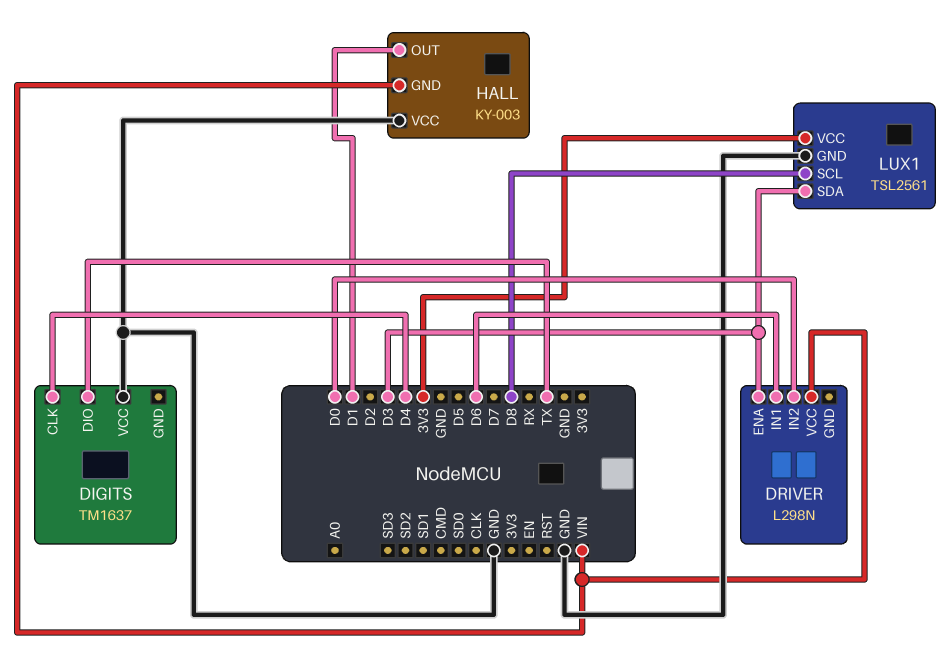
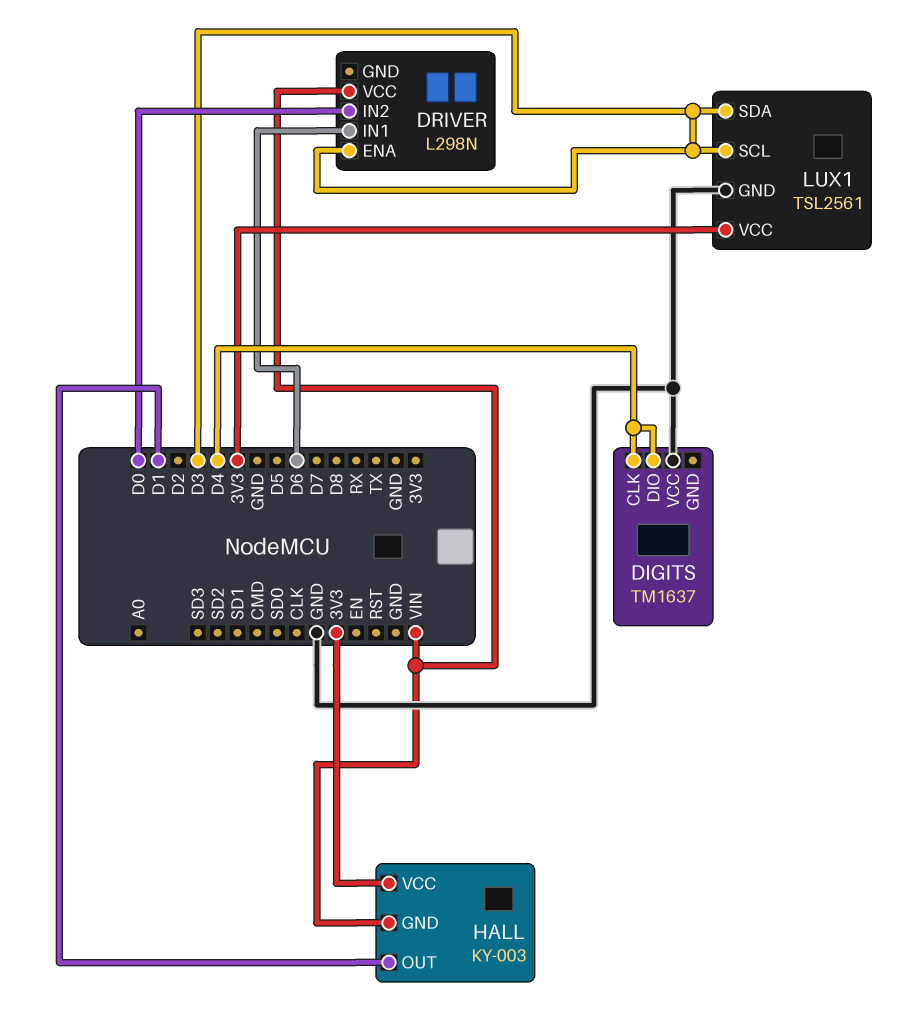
DIGITS pin DIO: TX -> D4
HALL pin VCC: GND -> 3V3
LUX1 pin SCL: D8 -> D3

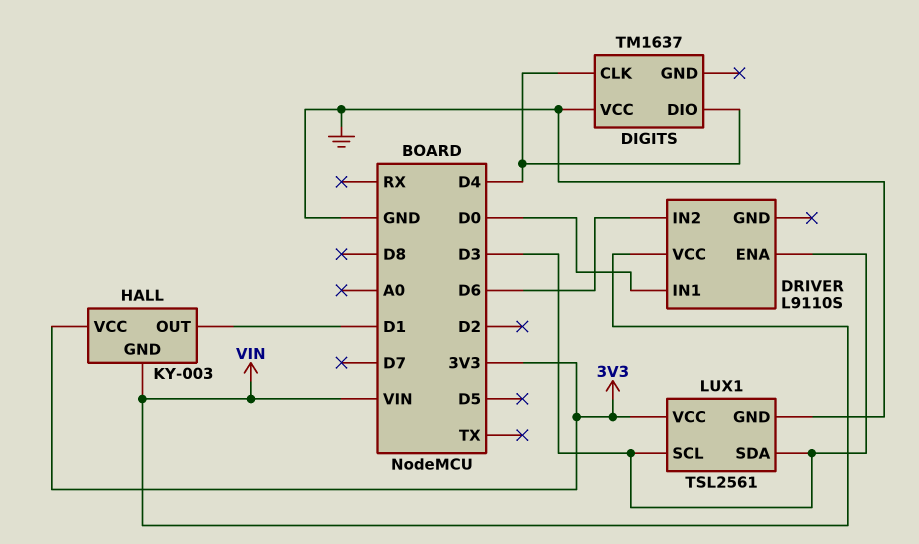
DRIVER: L298N -> L9110S
DRIVER pin IN1: D6 -> D0
DRIVER pin IN2: D0 -> D6

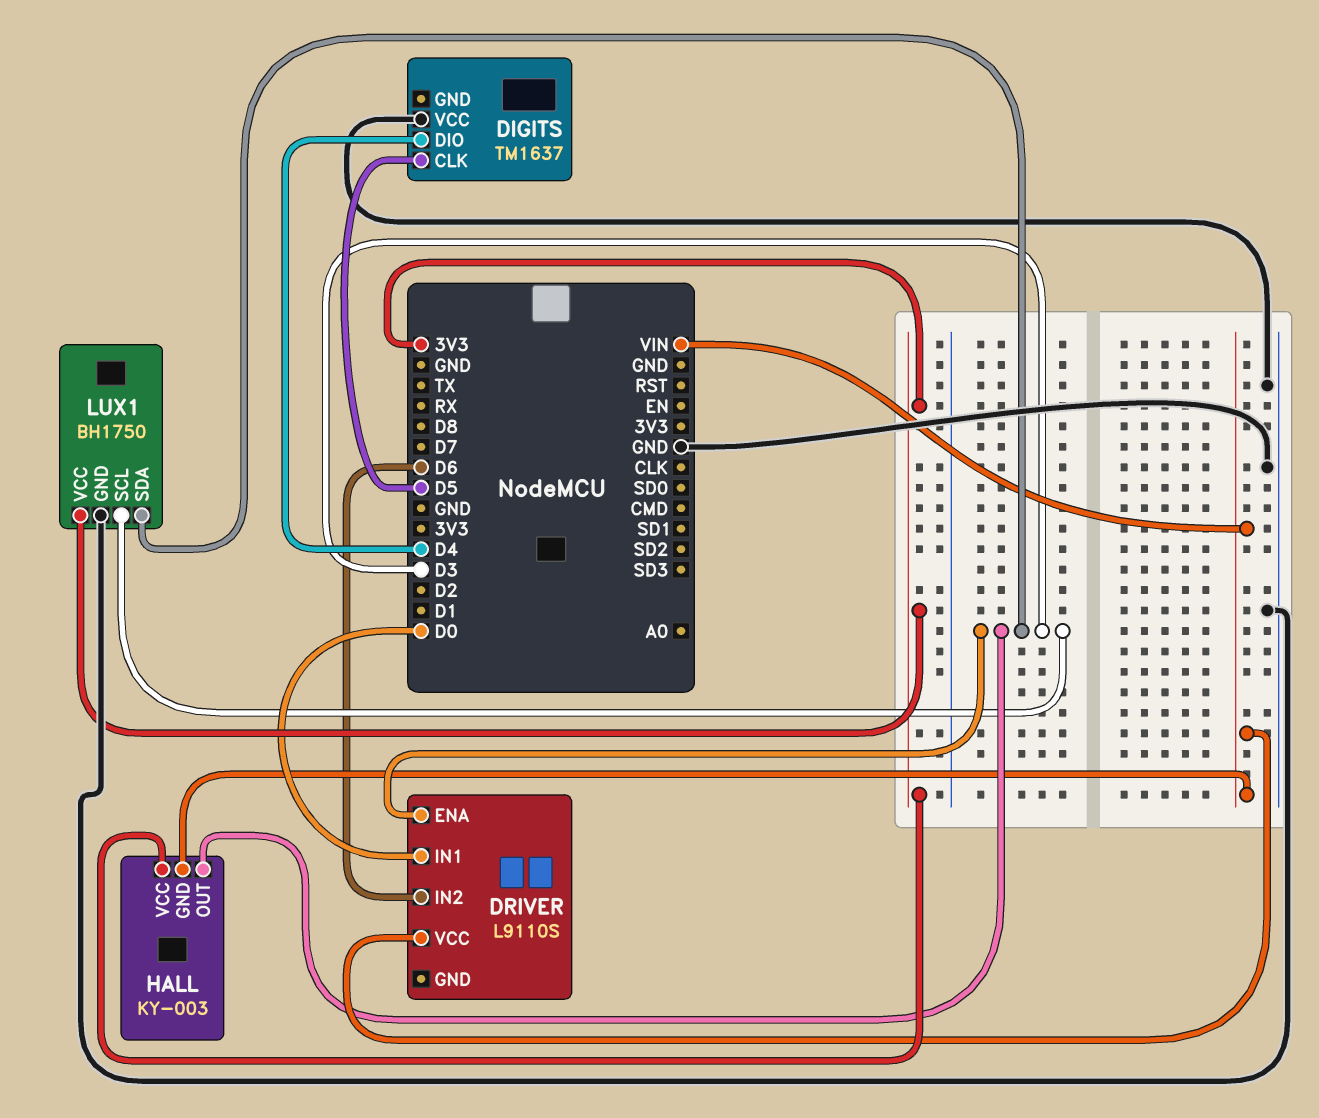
DIGITS pin CLK: D4 -> D5
HALL pin OUT: D1 -> D3
LUX1: TSL2561 -> BH1750

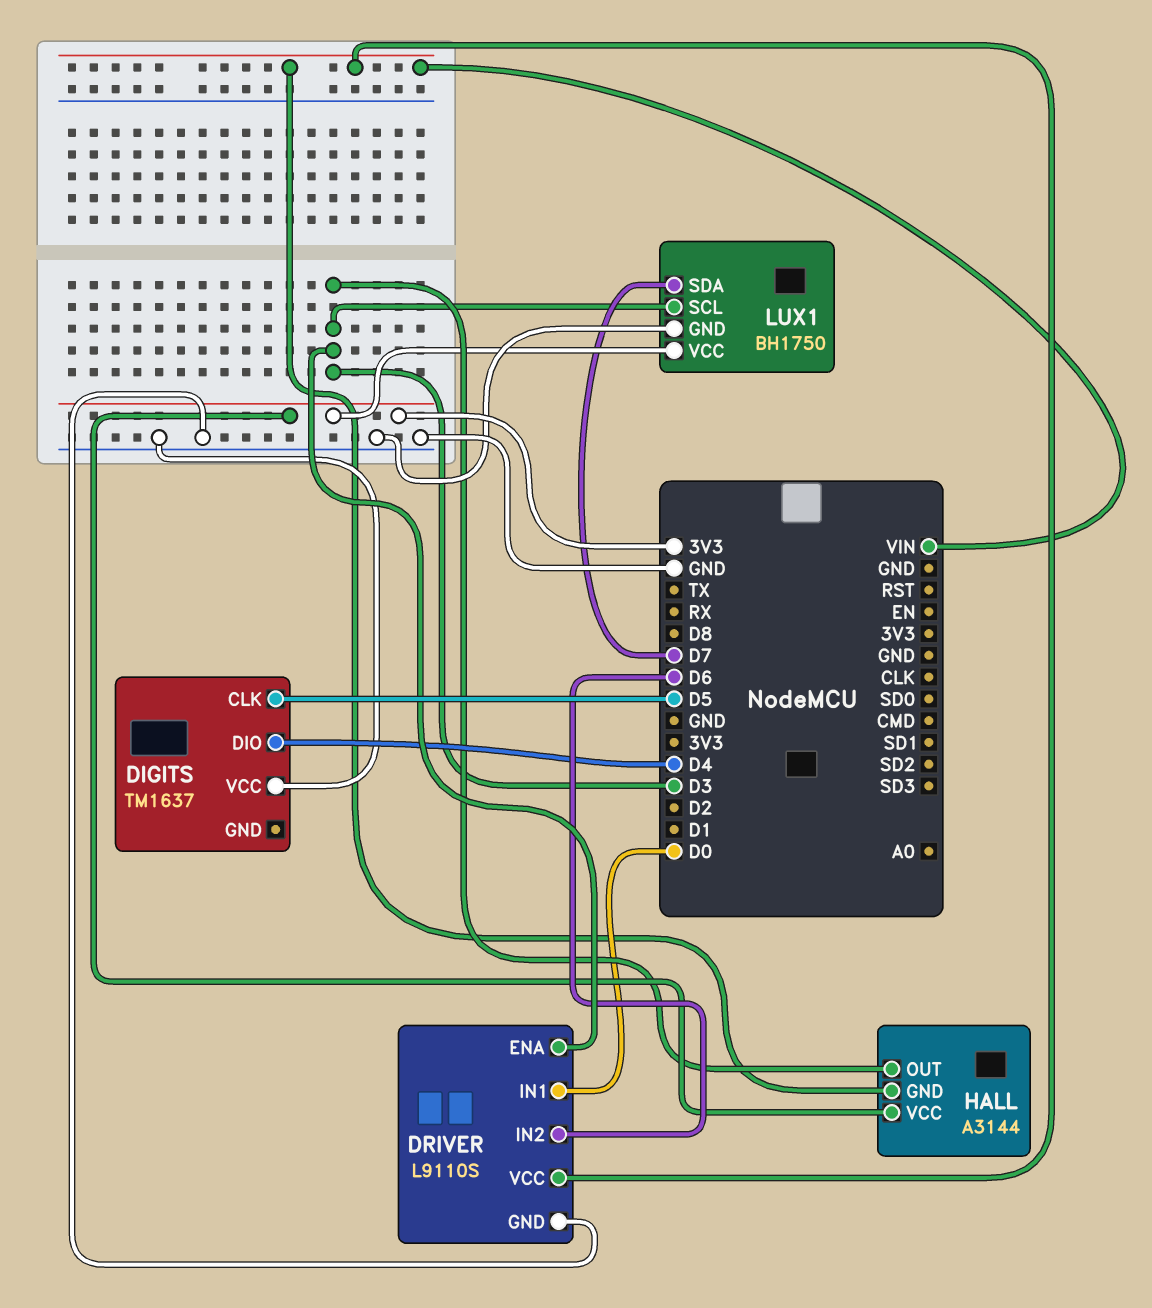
DRIVER pin GND: none -> GND
HALL: KY-003 -> A3144
LUX1 pin SDA: D3 -> D7

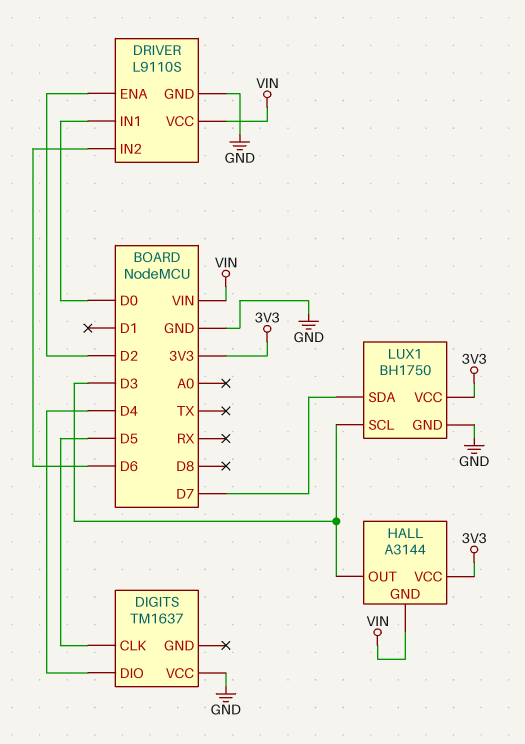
DRIVER pin ENA: D3 -> D2

